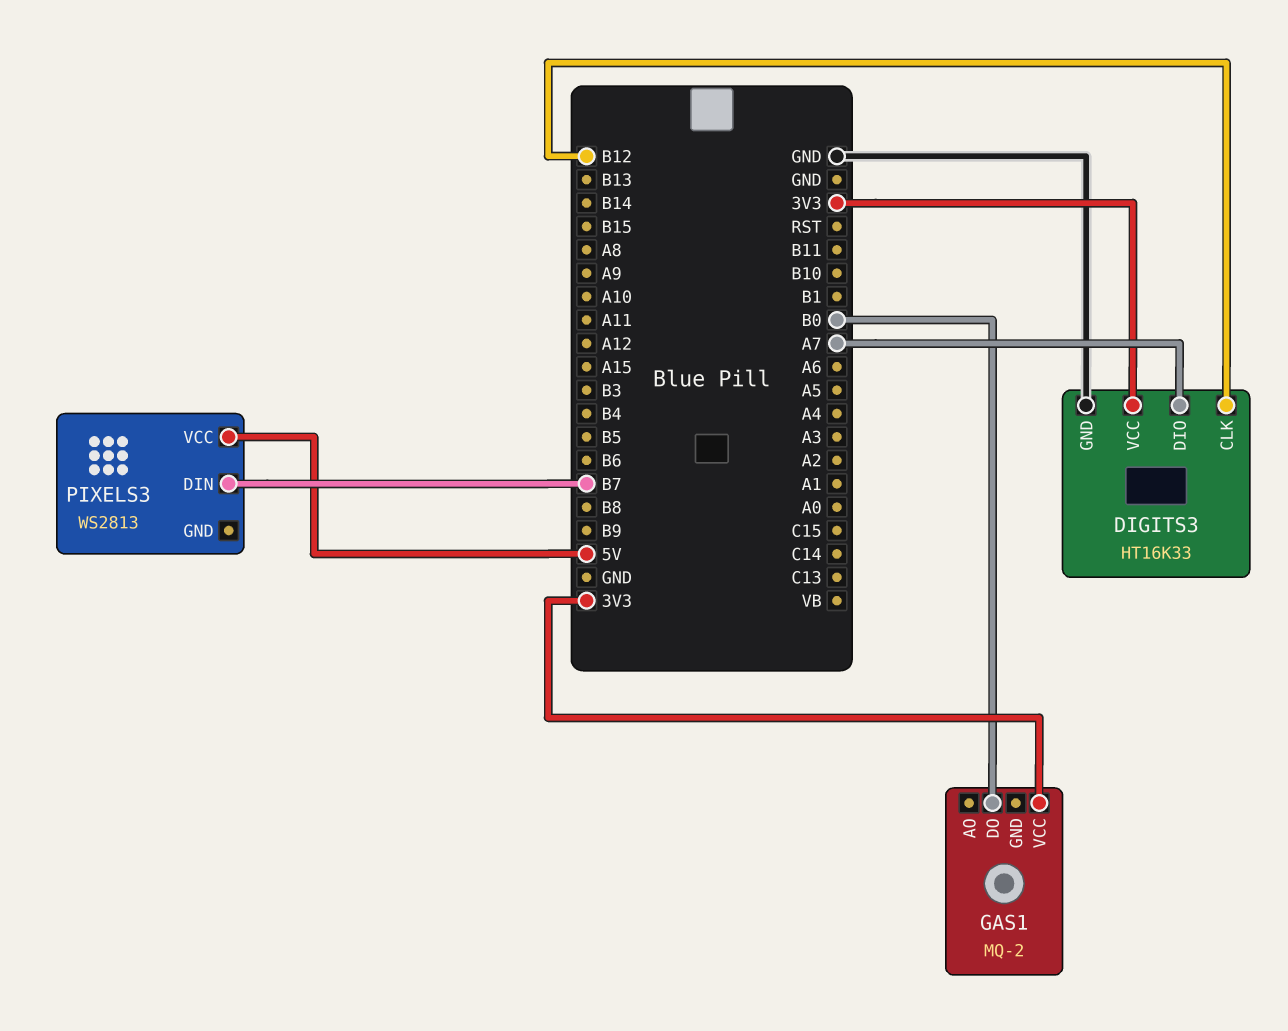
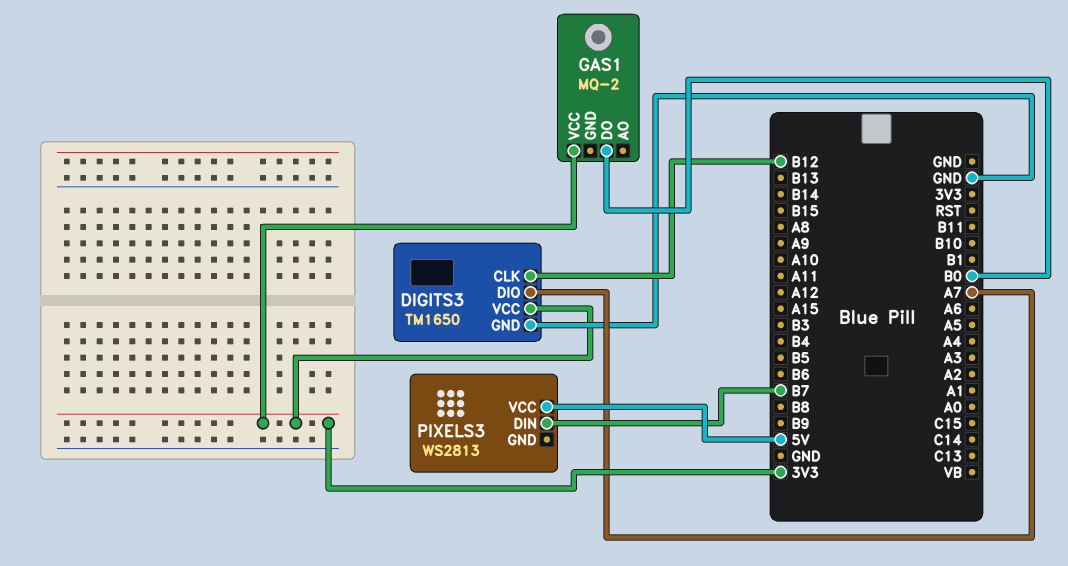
DIGITS3: HT16K33 -> TM1650

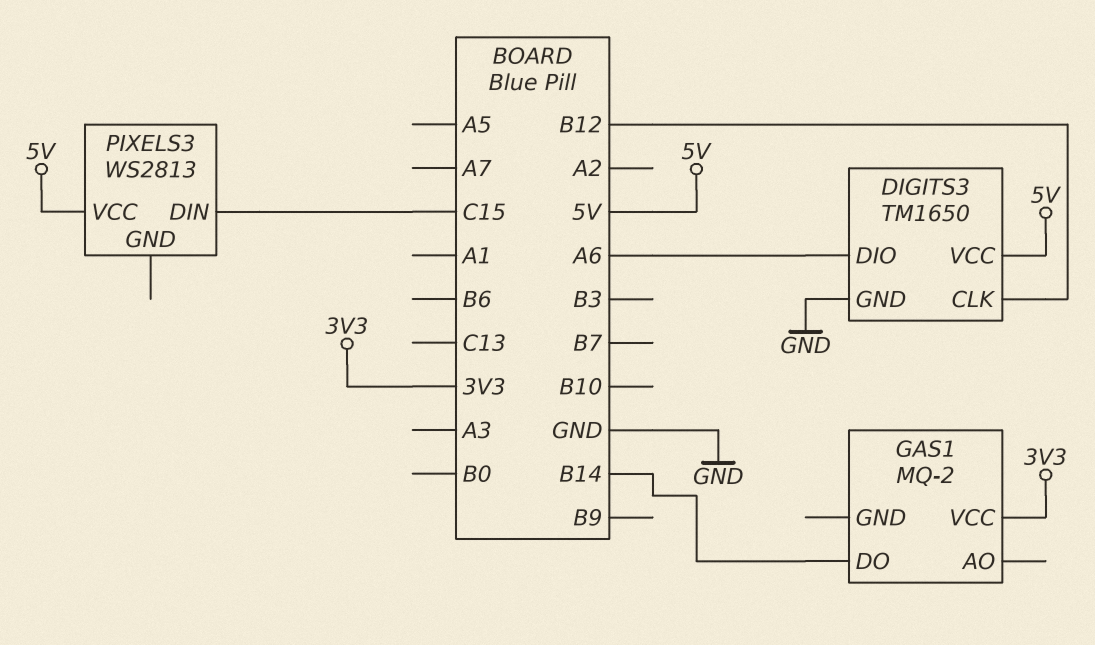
DIGITS3 pin DIO: A7 -> A6
DIGITS3 pin VCC: 3V3 -> 5V
GAS1 pin DO: B0 -> B14
PIXELS3 pin DIN: B7 -> C15

